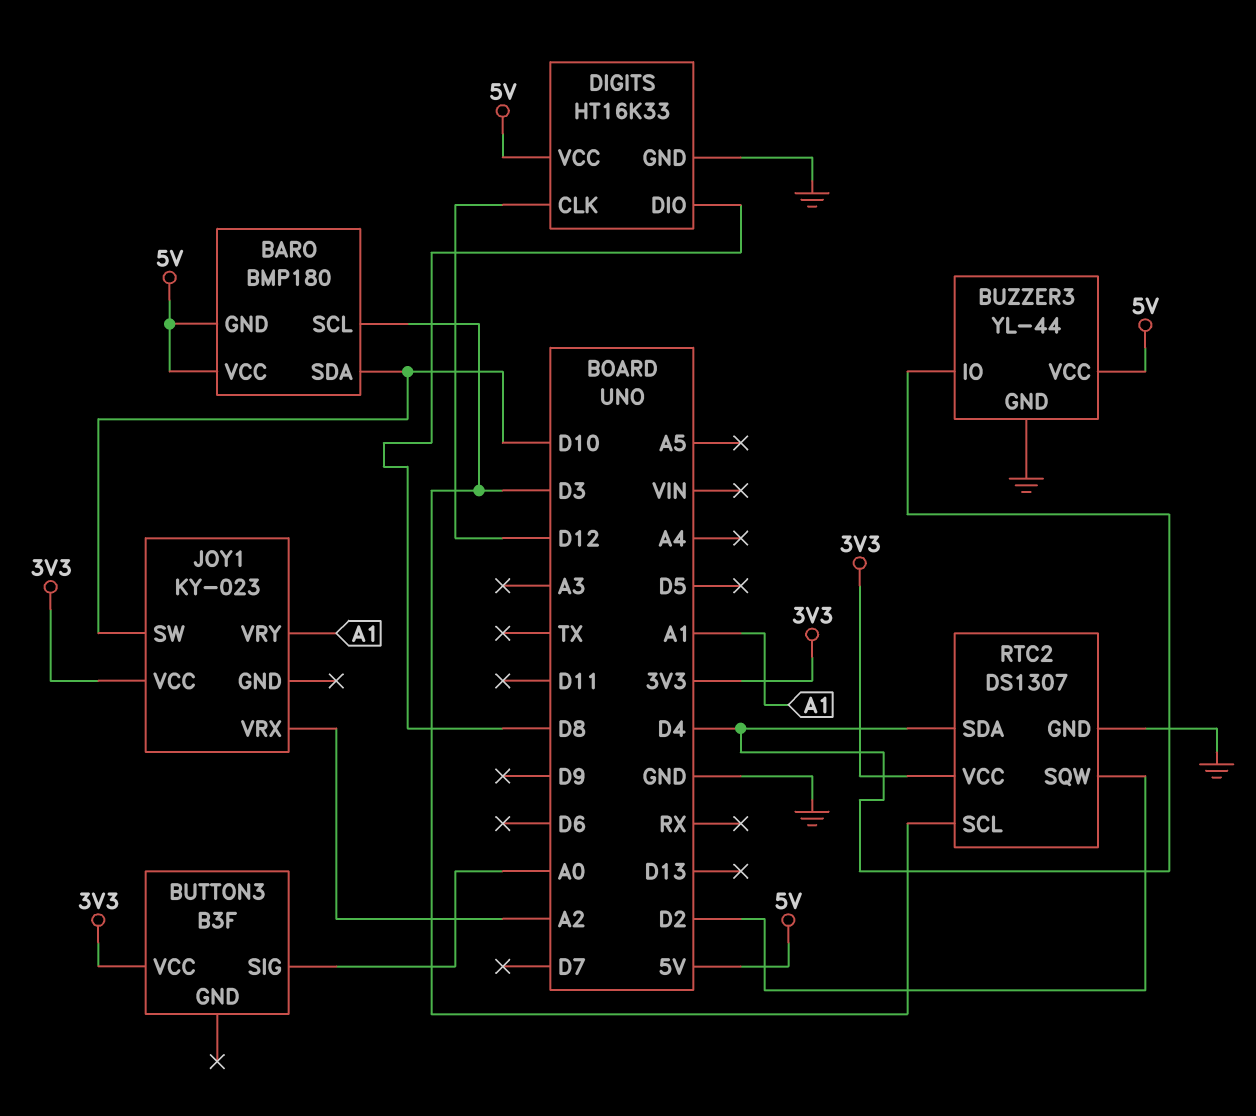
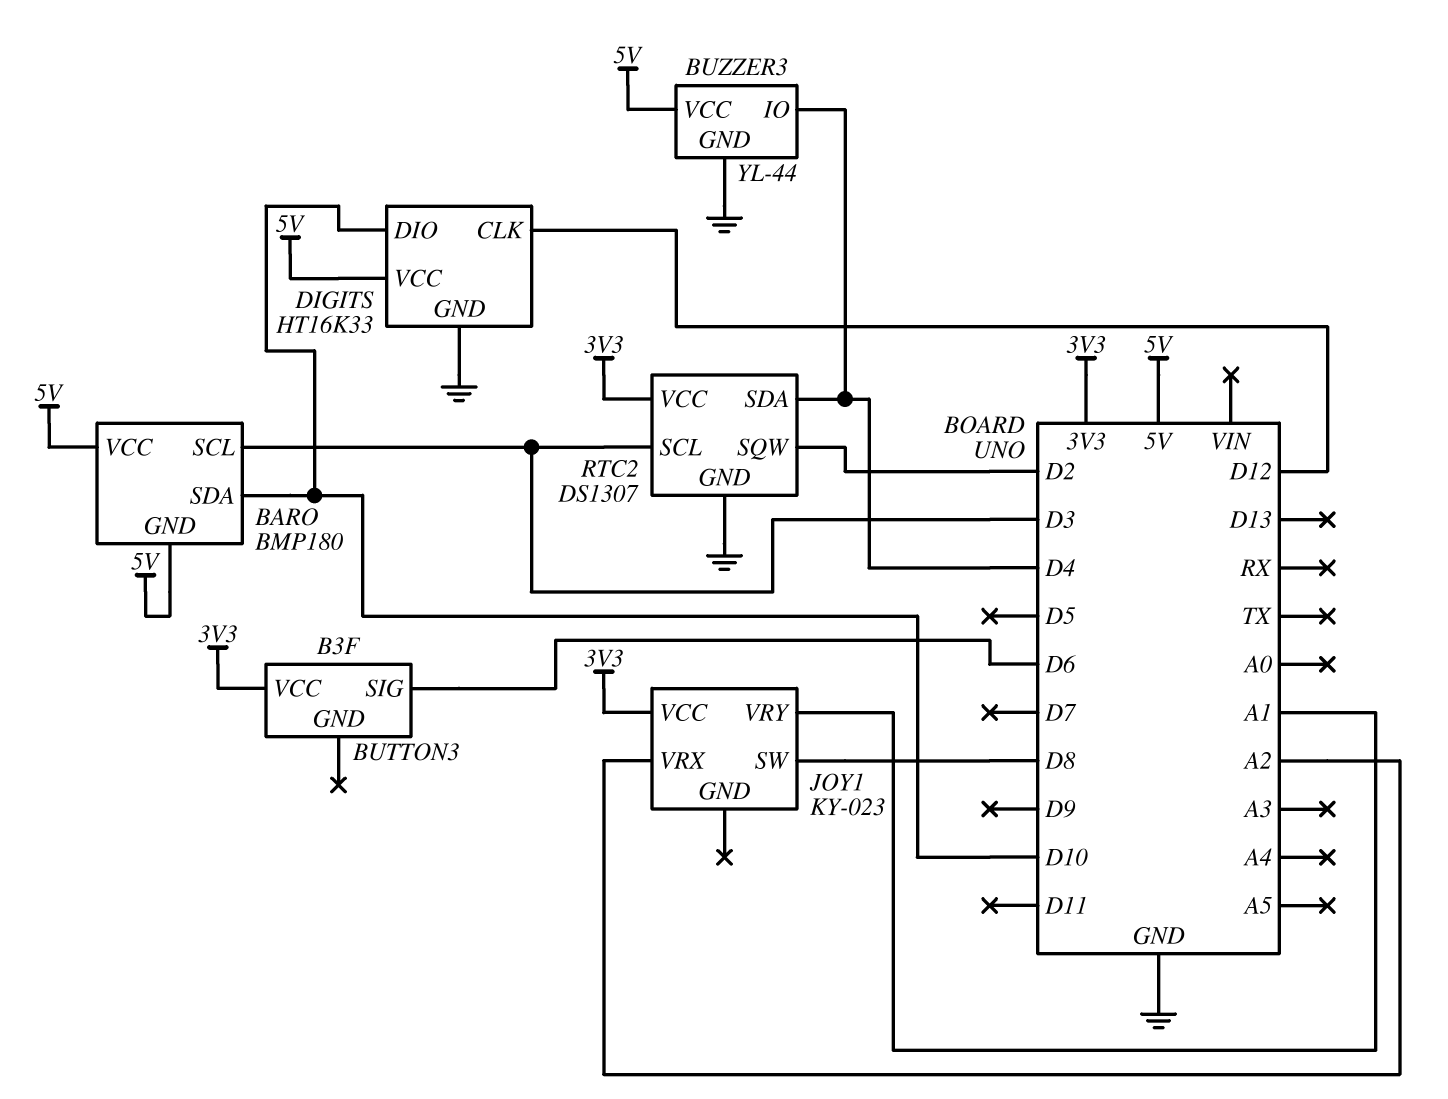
BUTTON3 pin SIG: A0 -> D6
DIGITS pin DIO: D8 -> D10
JOY1 pin SW: D10 -> D8

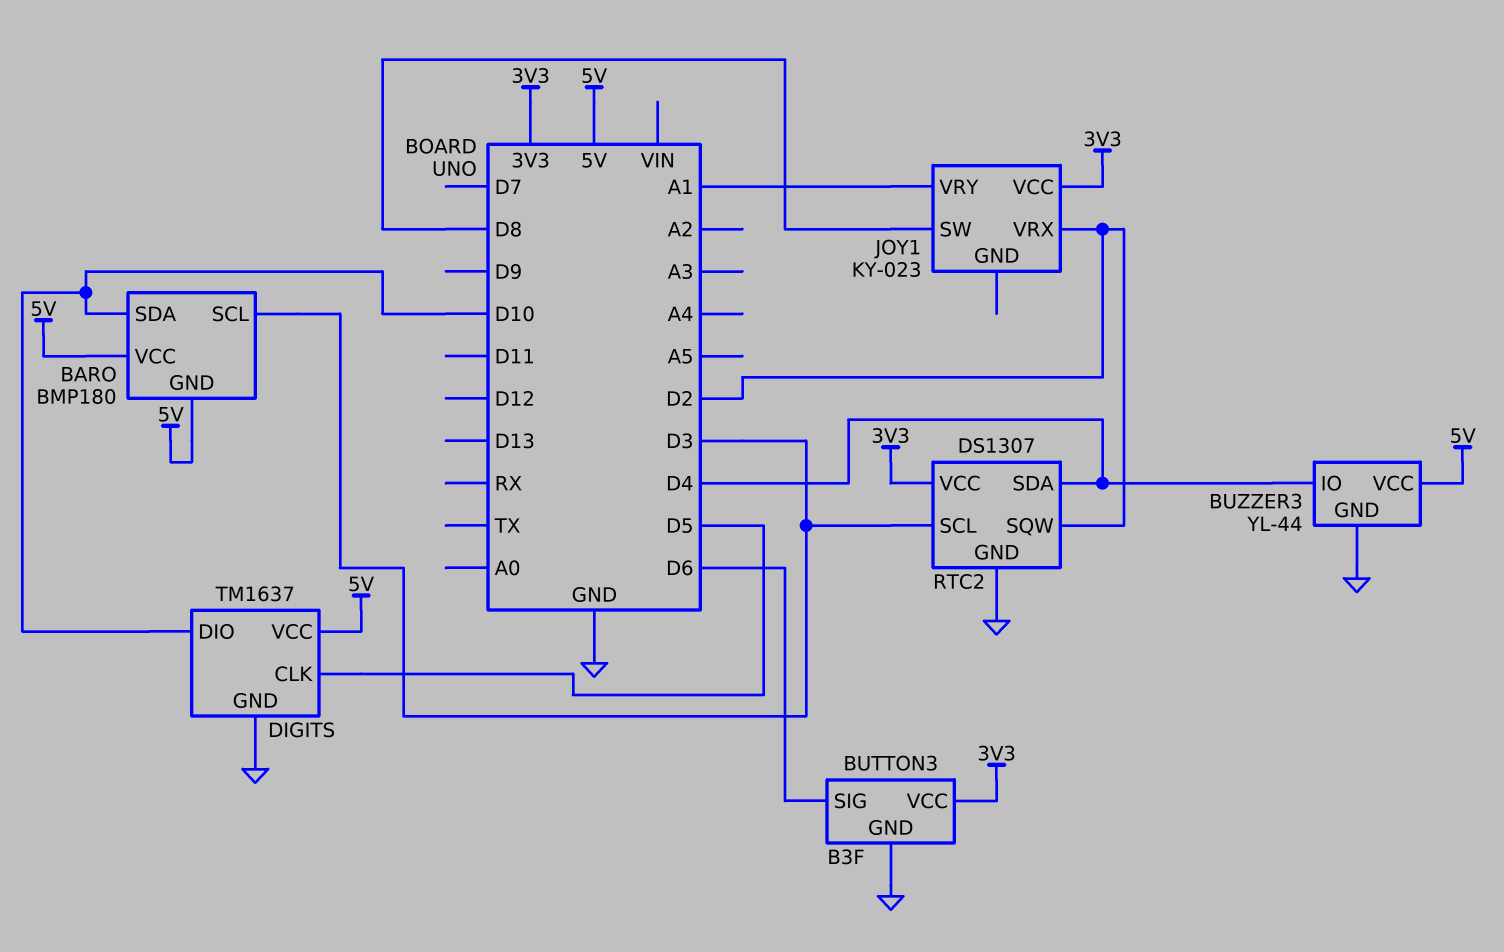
BUTTON3 pin GND: none -> GND
DIGITS: HT16K33 -> TM1637
DIGITS pin CLK: D12 -> D5
JOY1 pin VRX: A2 -> D2

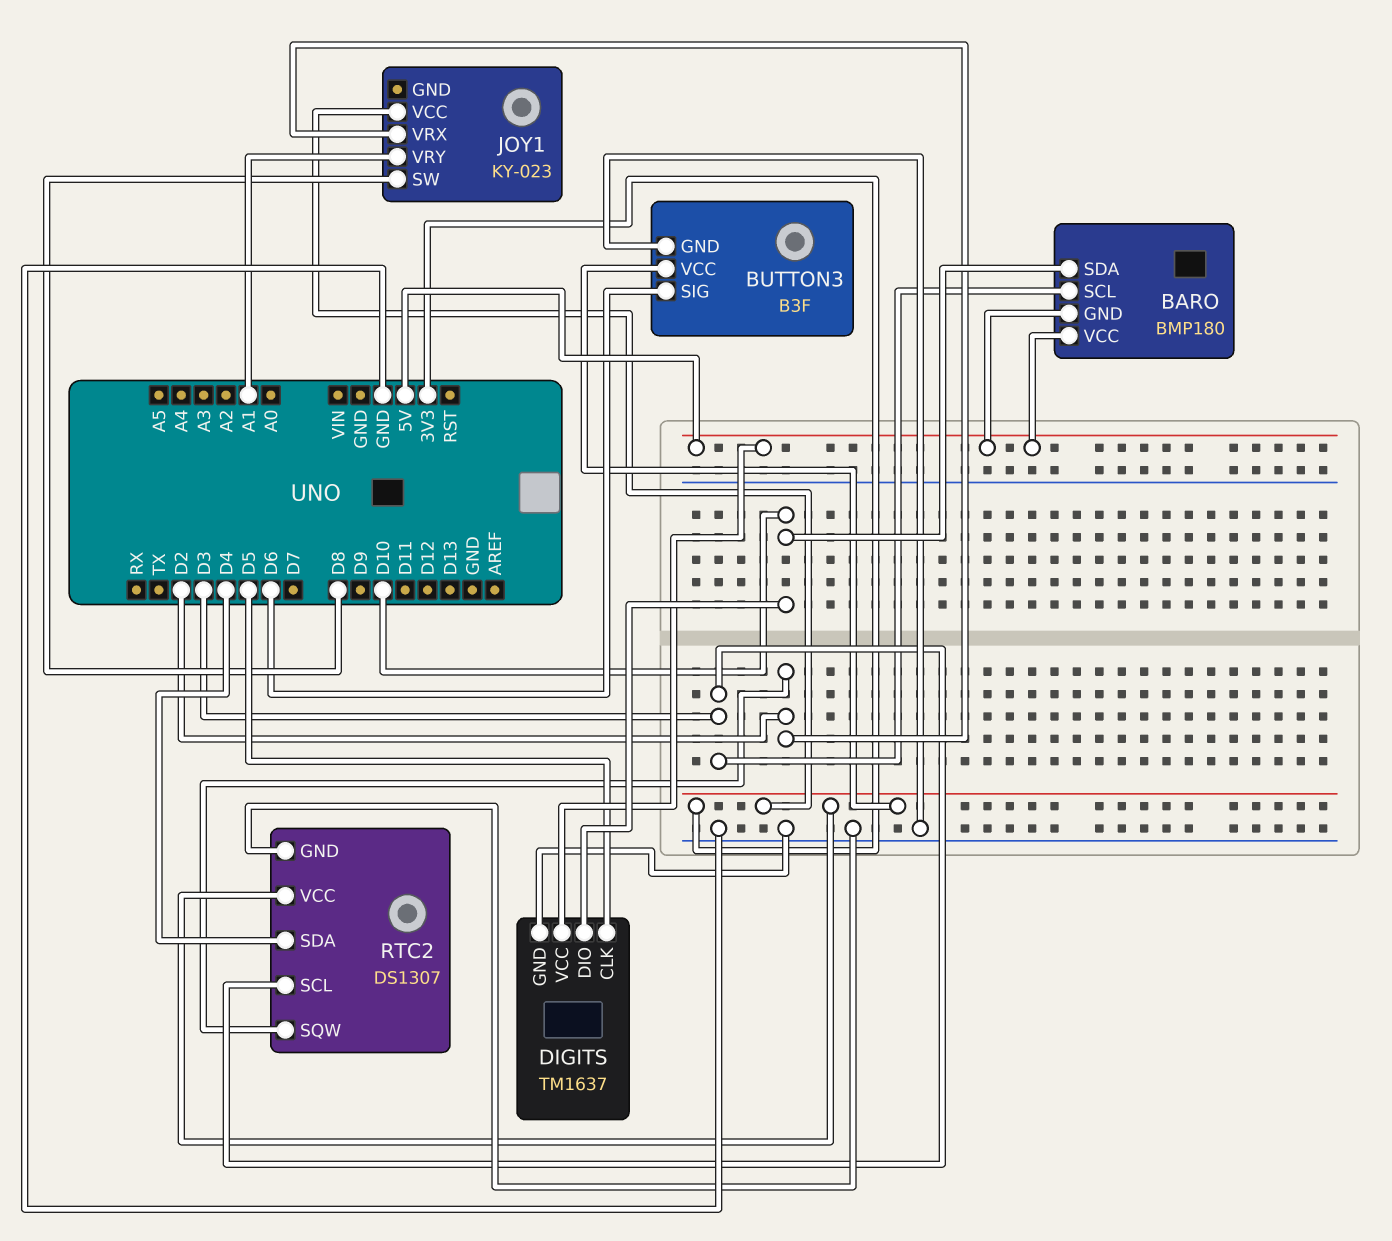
BUZZER3: YL-44 -> none
BUZZER3 pin GND: GND -> none
BUZZER3 pin IO: D4 -> none
BUZZER3 pin VCC: 5V -> none

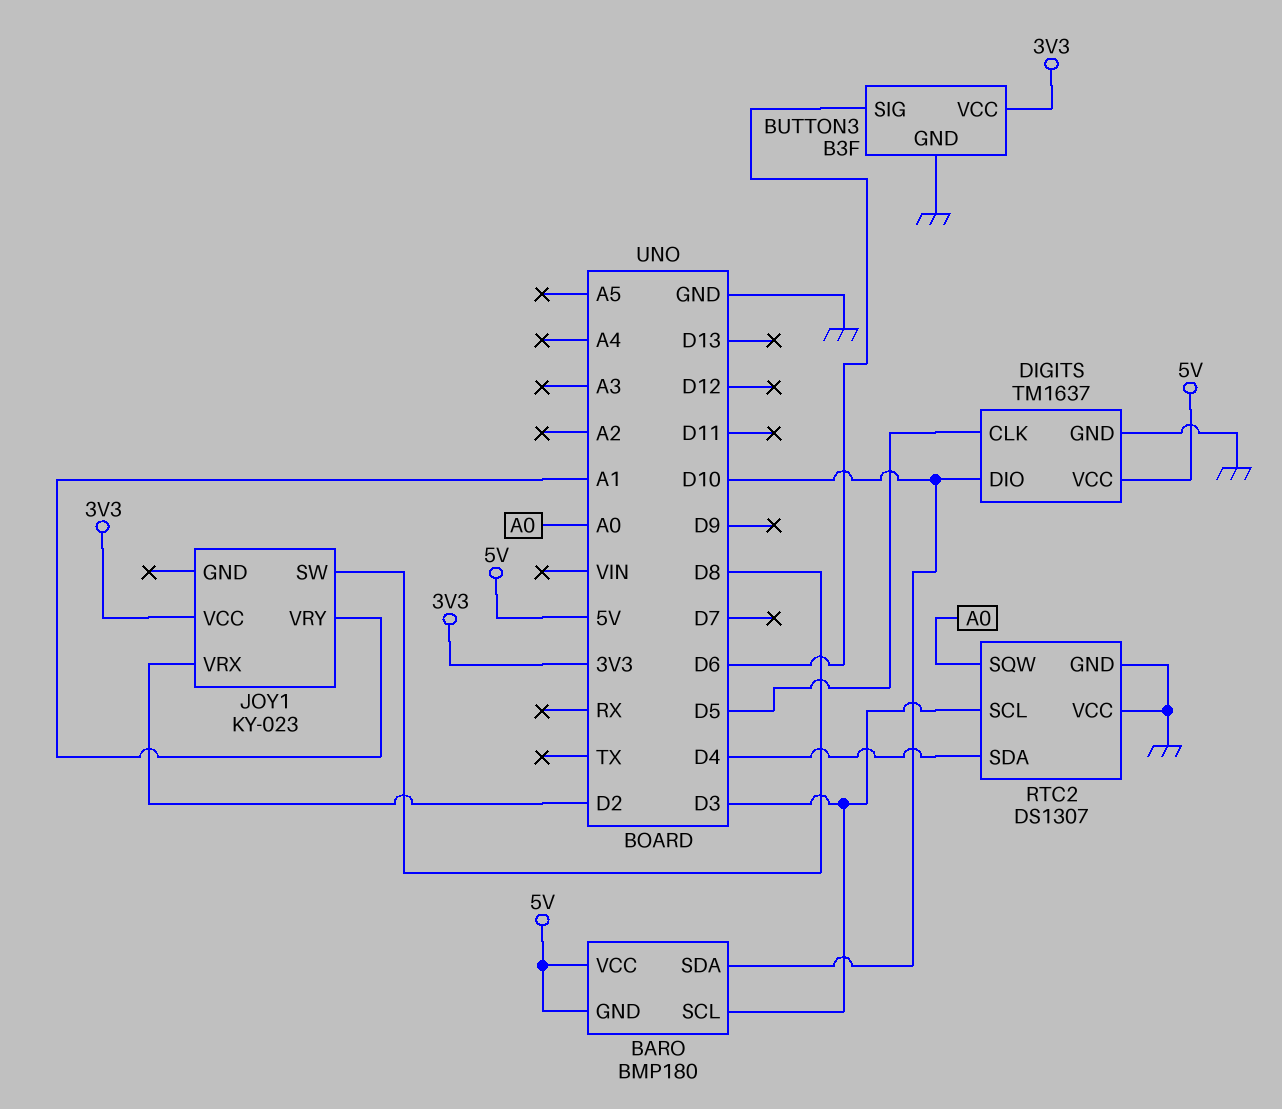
RTC2 pin SQW: D2 -> A0
RTC2 pin VCC: 3V3 -> GND

